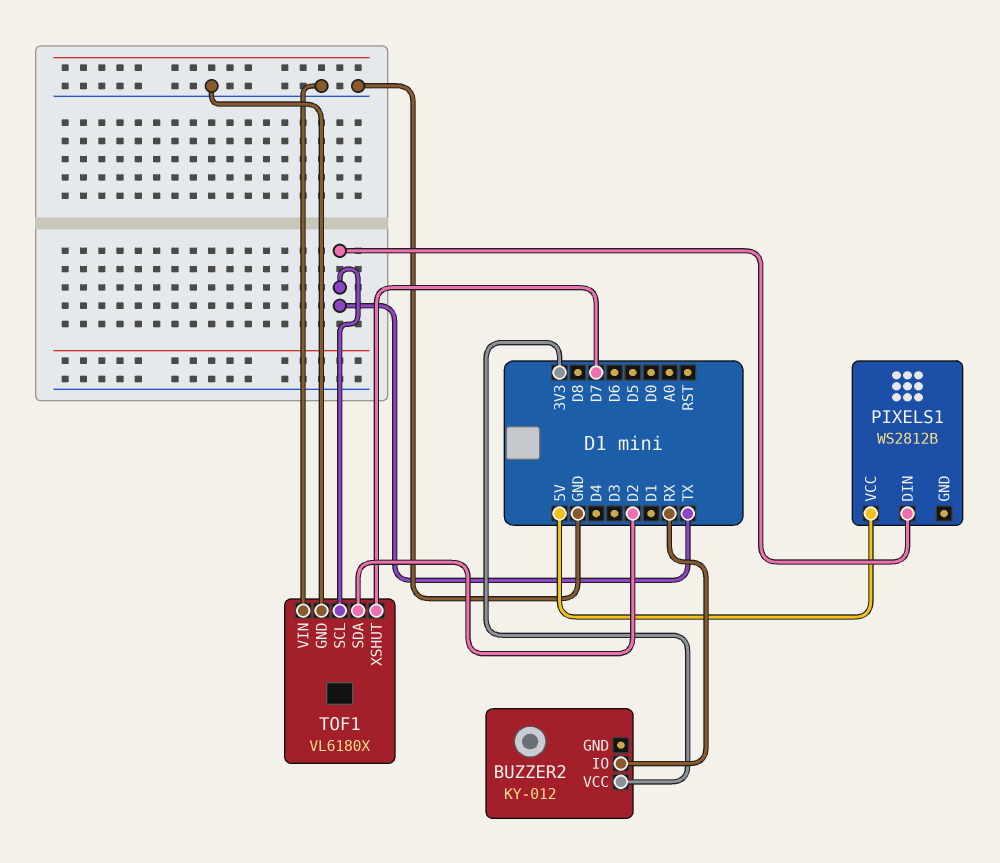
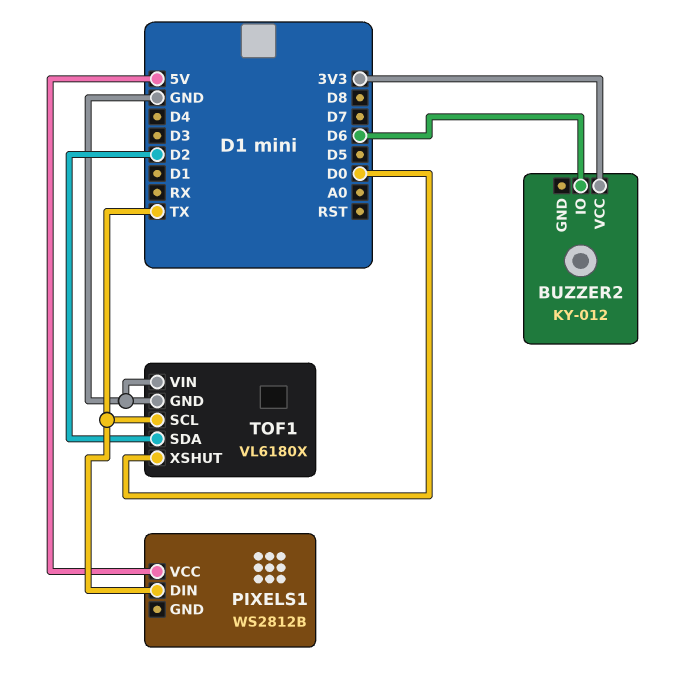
BUZZER2 pin IO: RX -> D6
TOF1 pin XSHUT: D7 -> D0

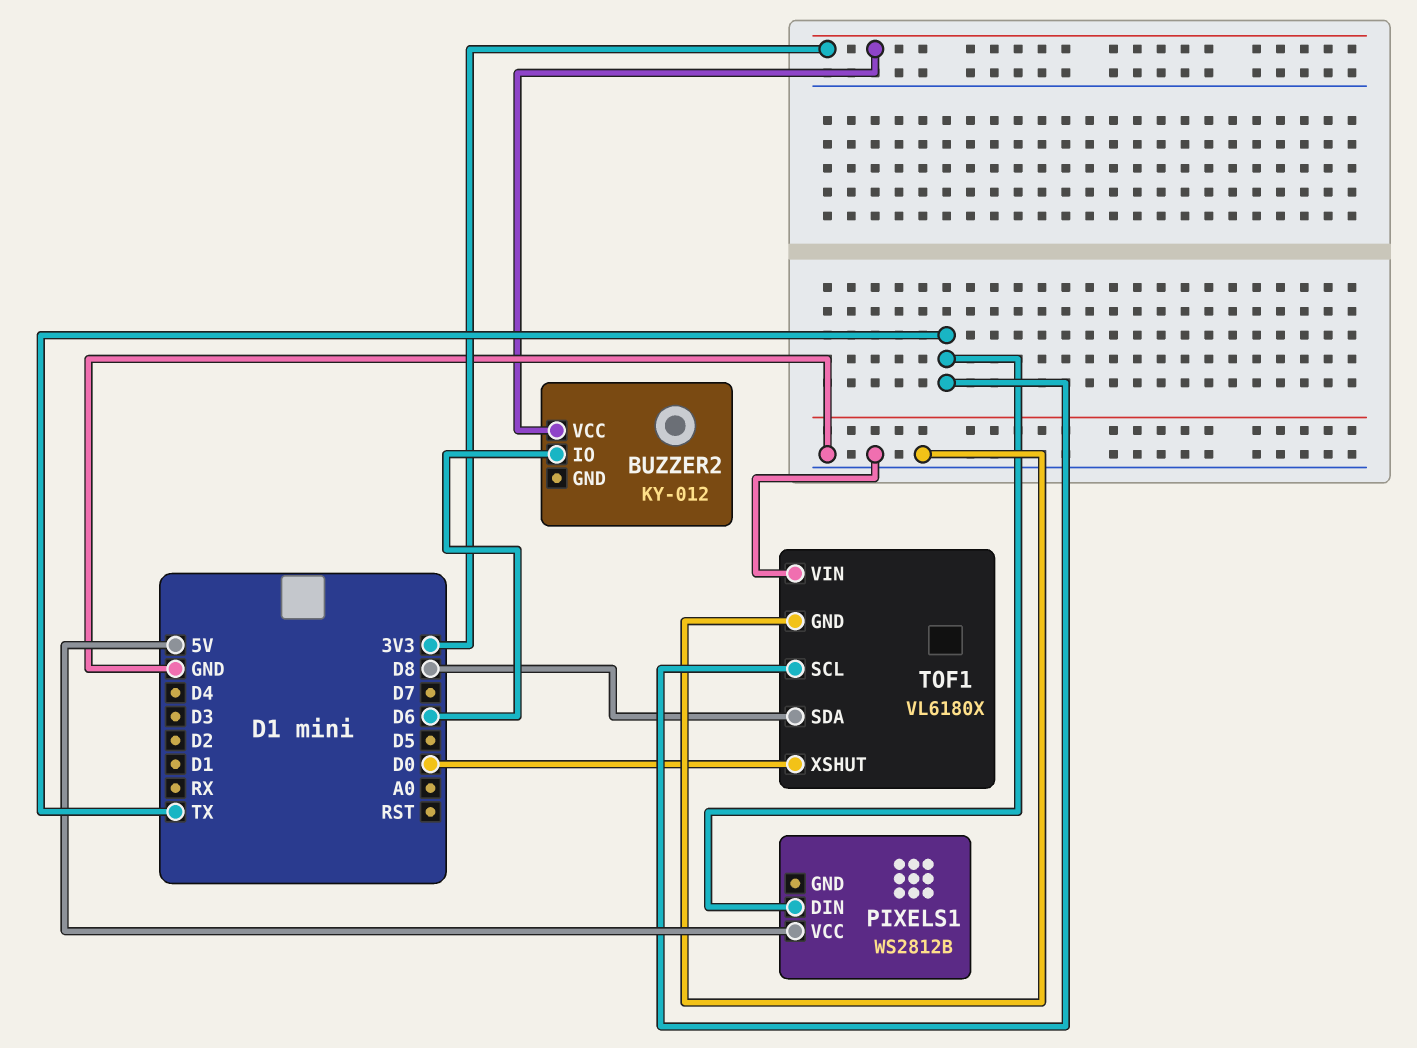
TOF1 pin SDA: D2 -> D8

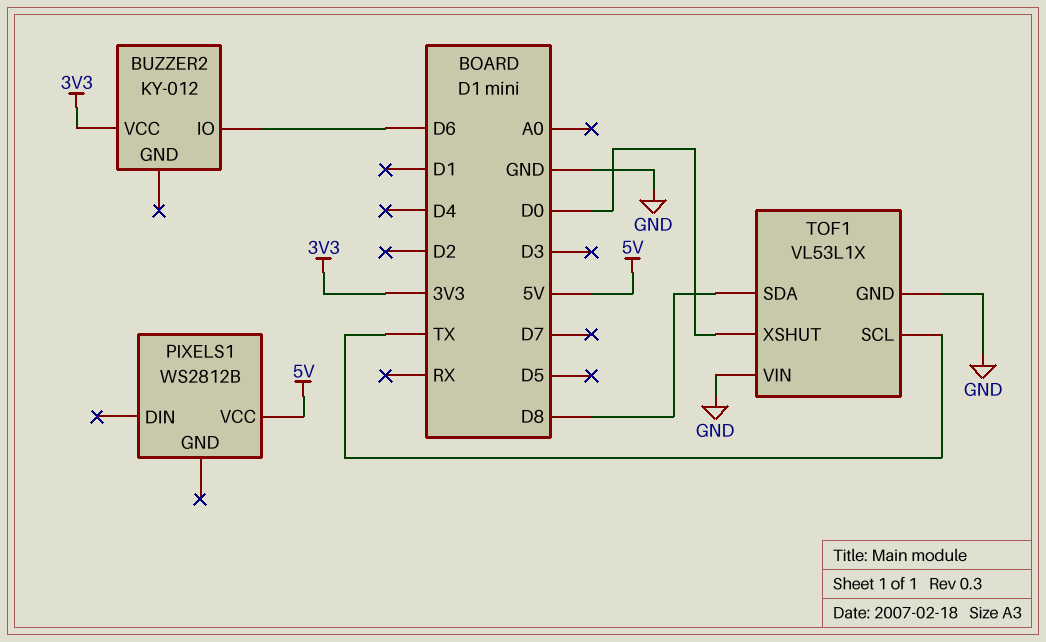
PIXELS1 pin DIN: TX -> none
TOF1: VL6180X -> VL53L1X

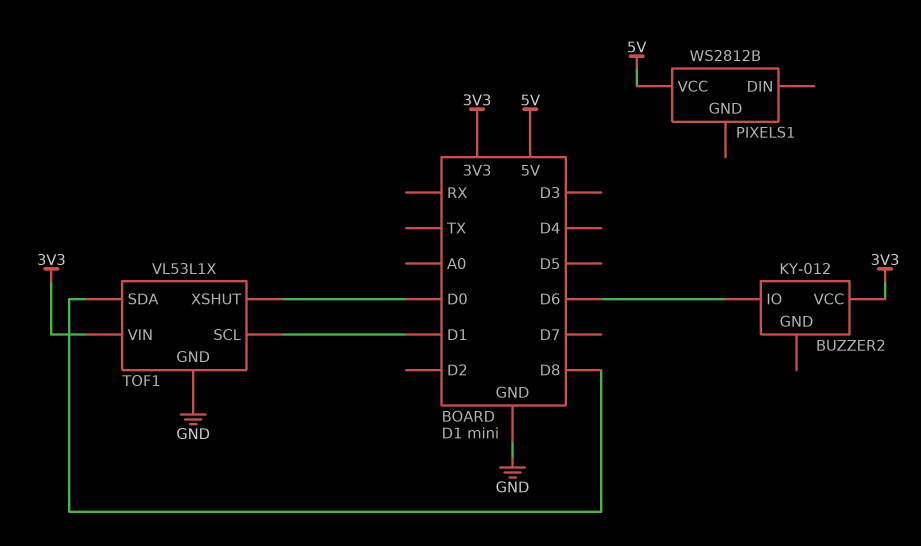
TOF1 pin SCL: TX -> D1
TOF1 pin VIN: GND -> 3V3

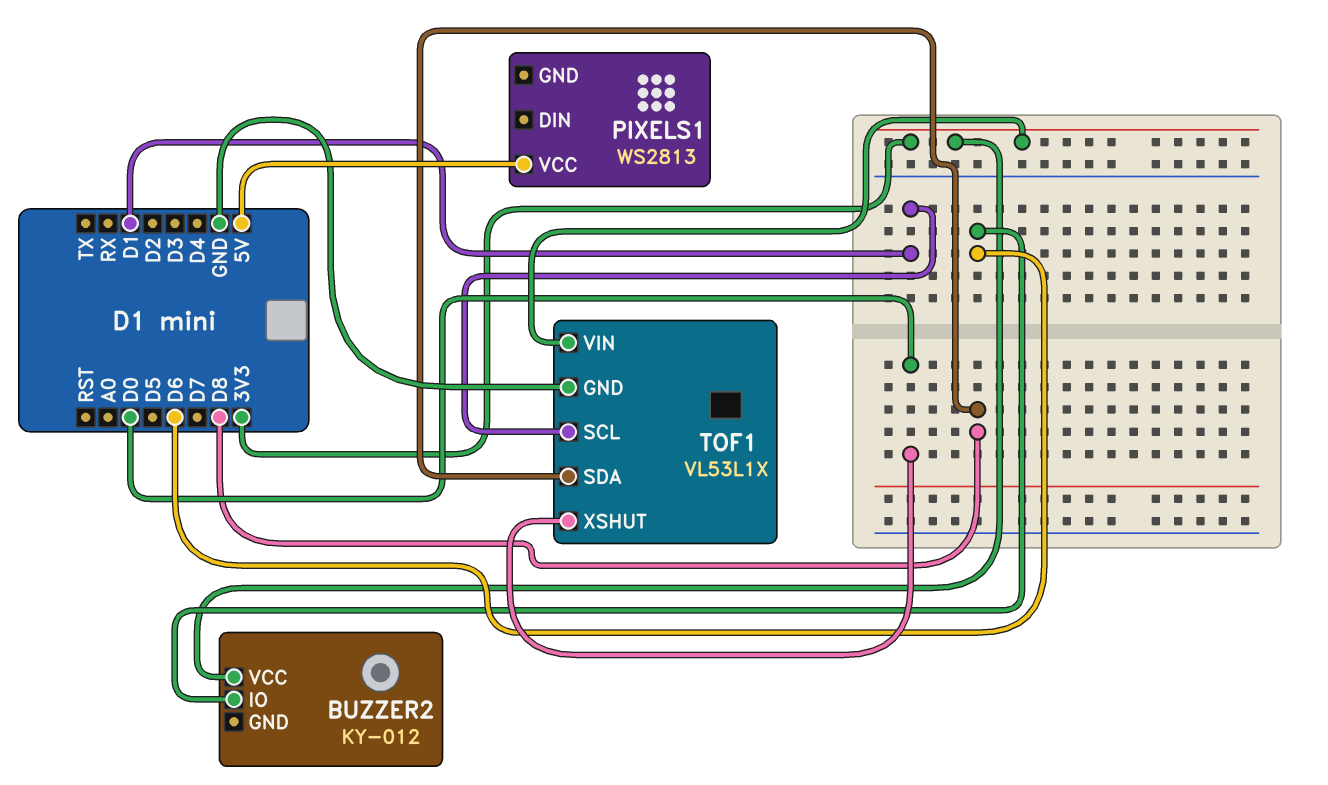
PIXELS1: WS2812B -> WS2813

